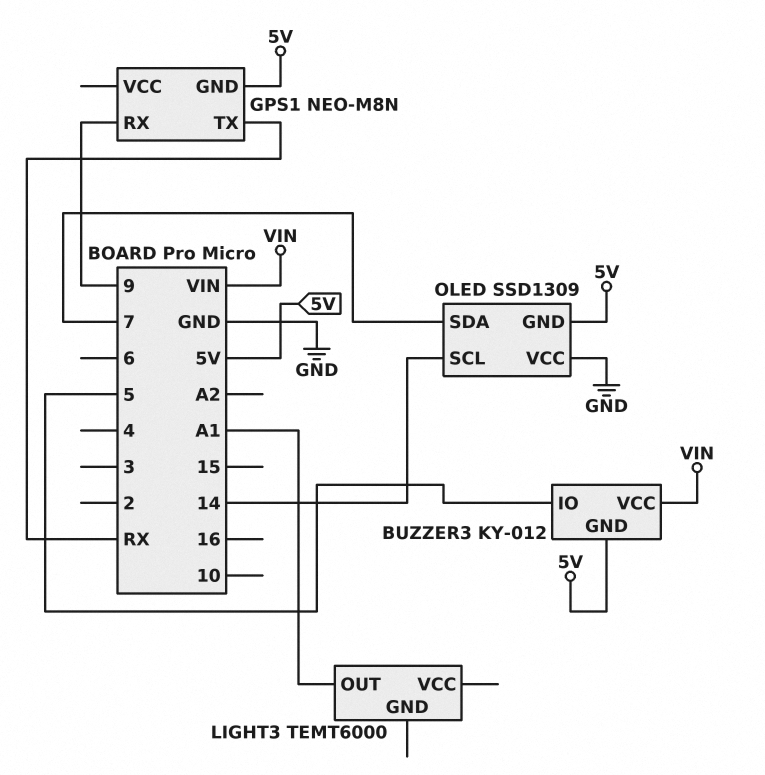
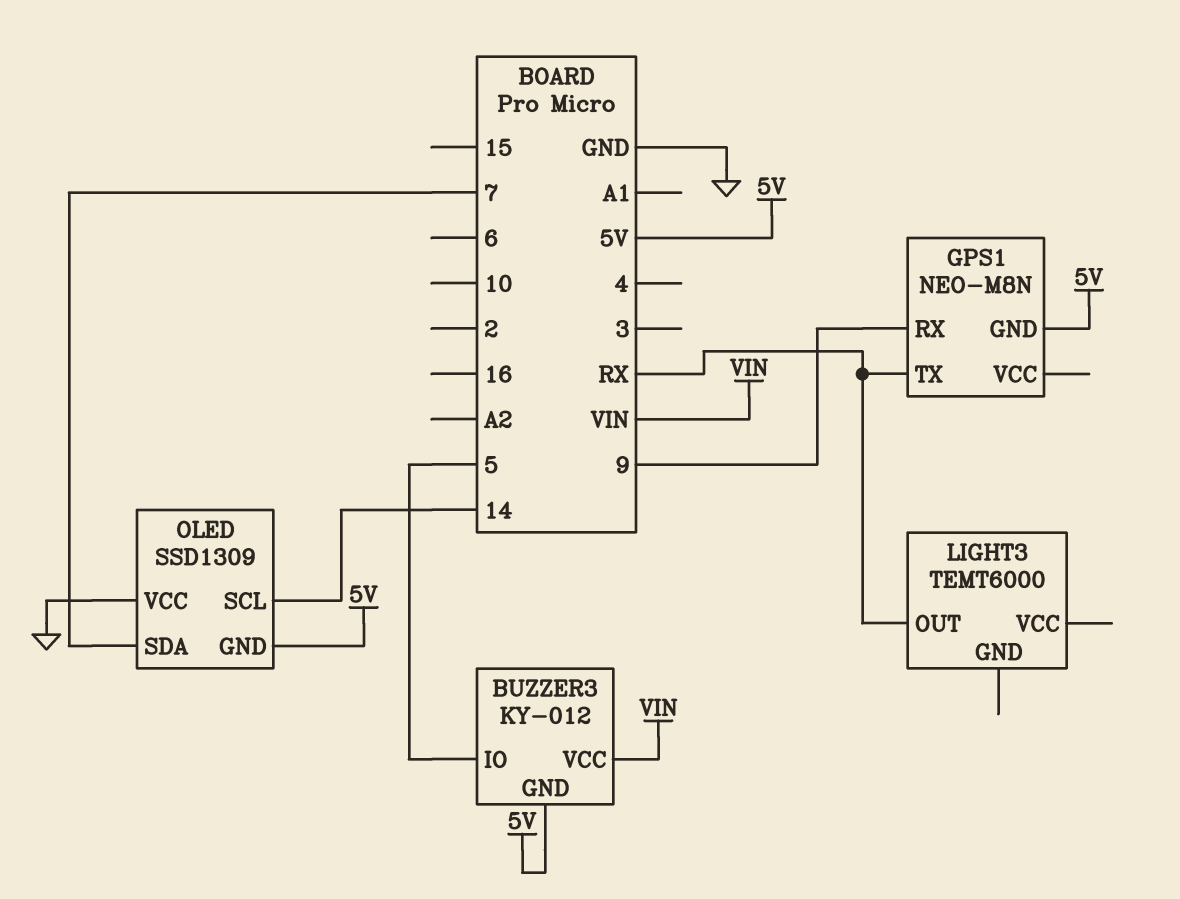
LIGHT3 pin OUT: A1 -> RX

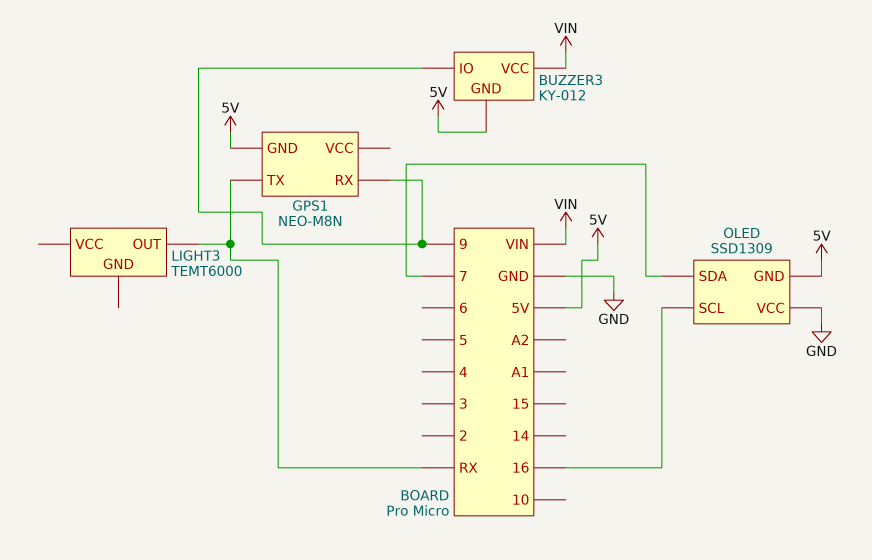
BUZZER3 pin IO: 5 -> 9
OLED pin SCL: 14 -> 16

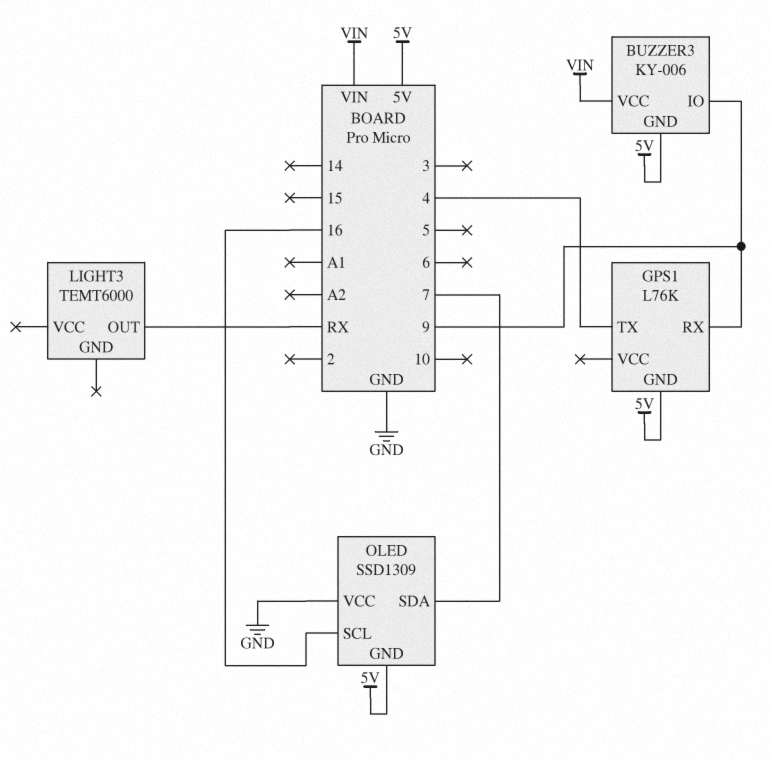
BUZZER3: KY-012 -> KY-006
GPS1: NEO-M8N -> L76K
GPS1 pin TX: RX -> 4

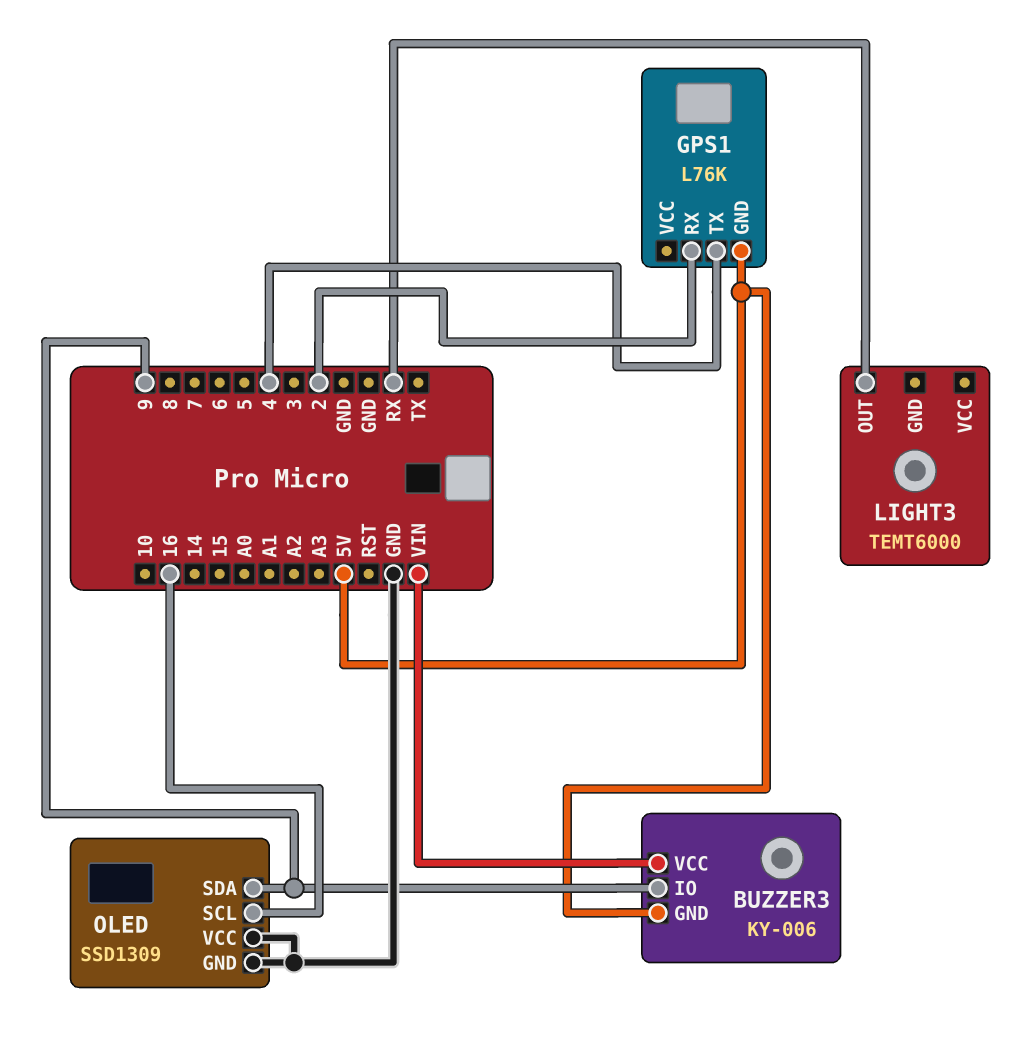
GPS1 pin RX: 9 -> 2
OLED pin GND: 5V -> GND
OLED pin SDA: 7 -> 9

